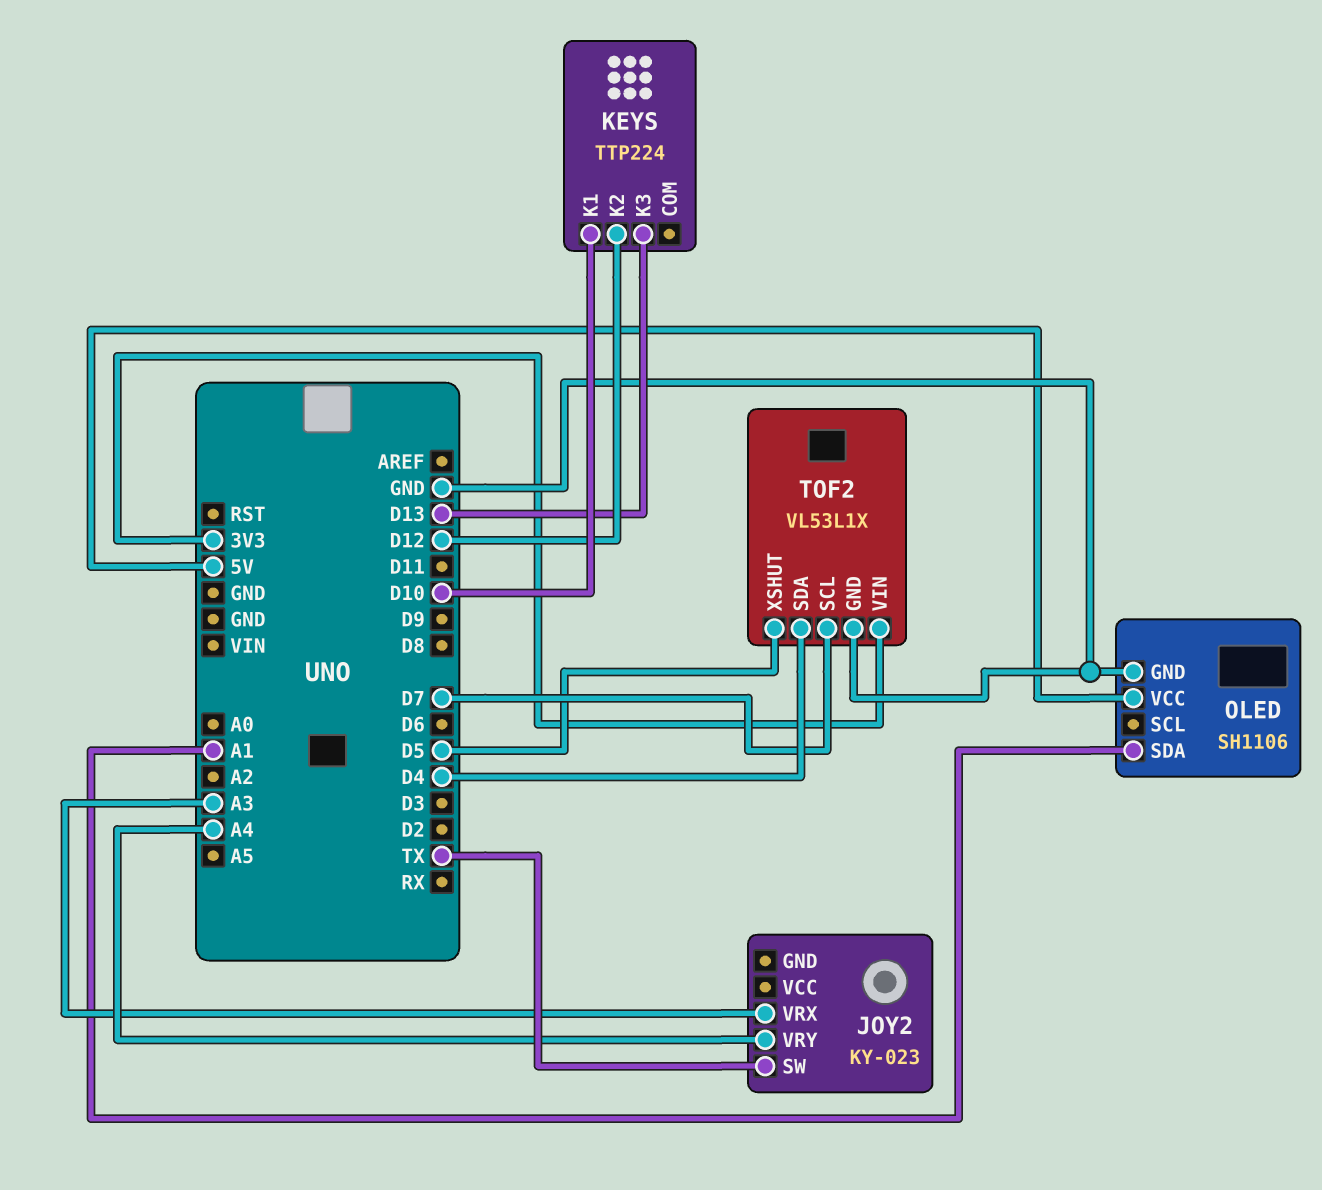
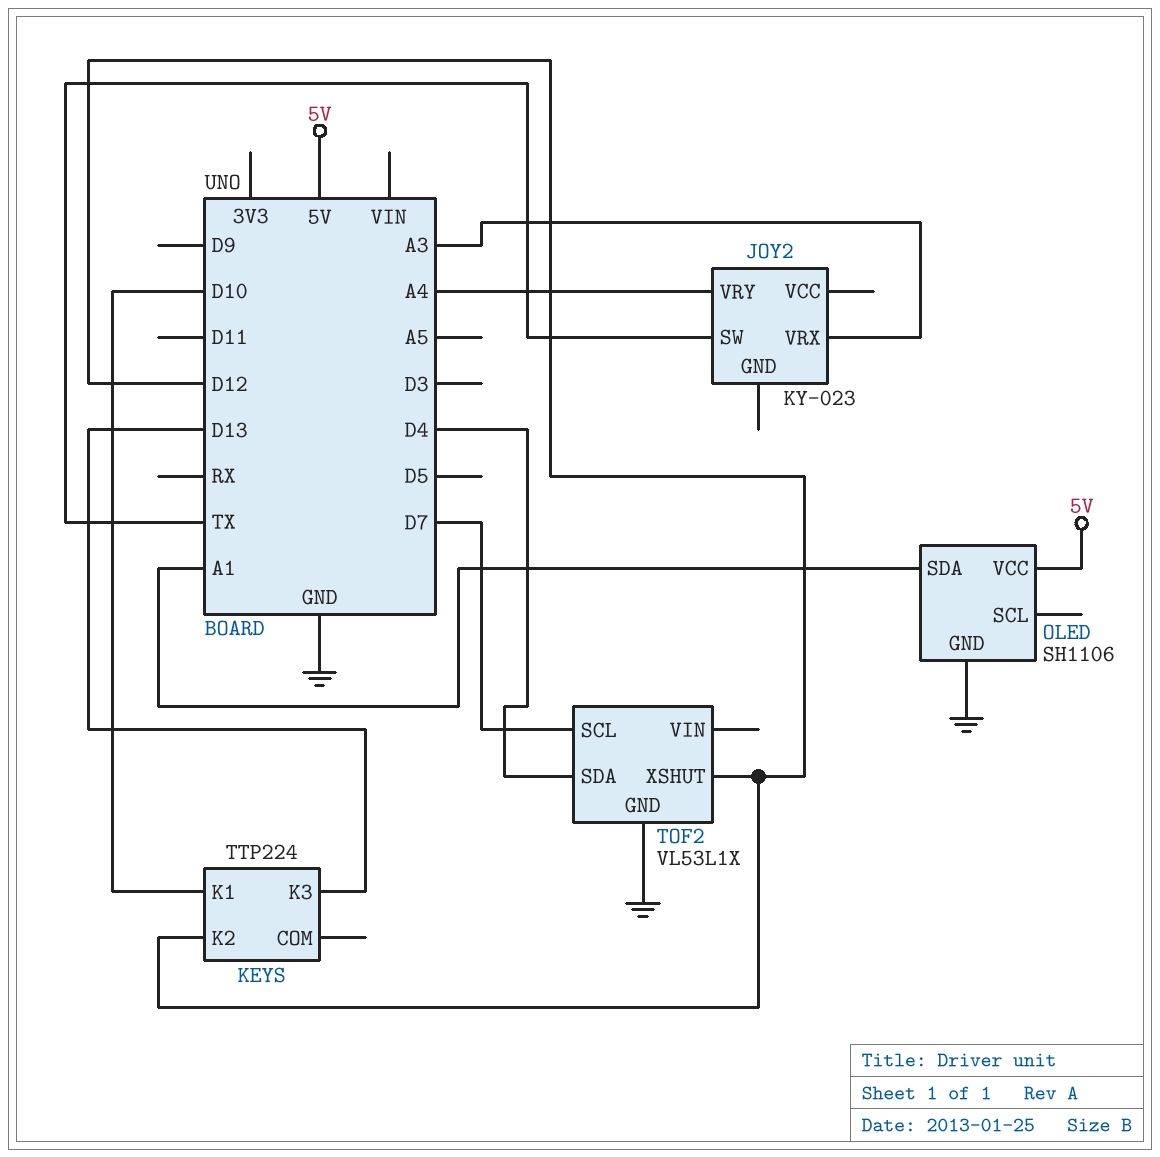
TOF2 pin VIN: 3V3 -> none
TOF2 pin XSHUT: D5 -> D12

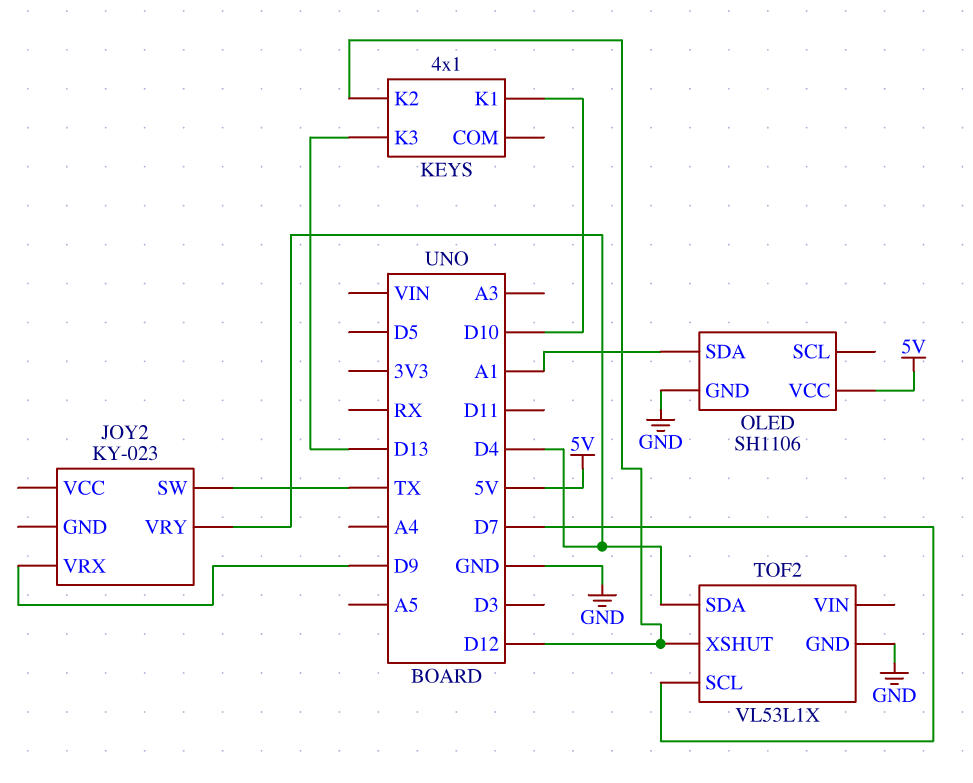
JOY2 pin VRX: A3 -> D9
JOY2 pin VRY: A4 -> D4
KEYS: TTP224 -> 4x1

